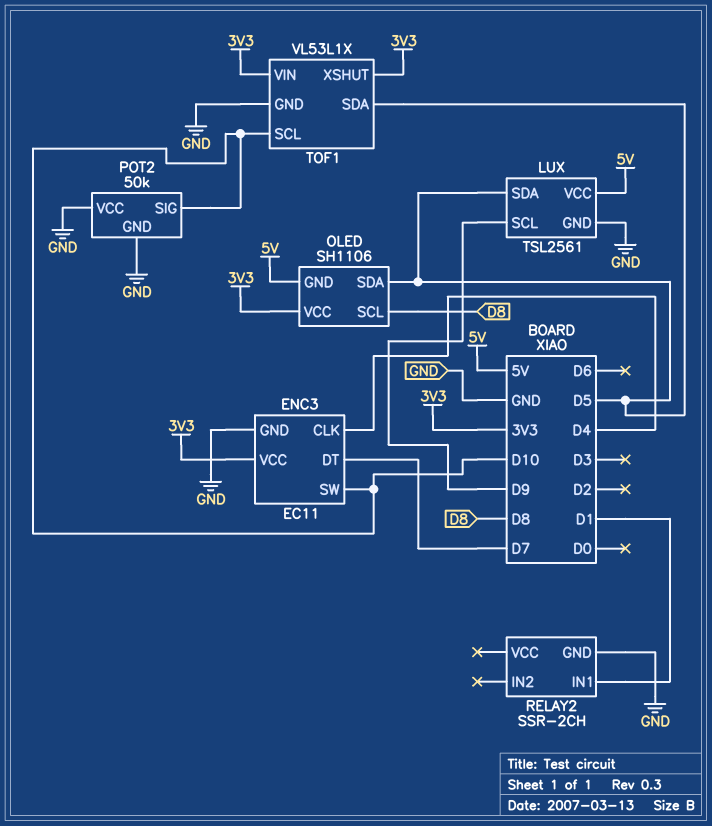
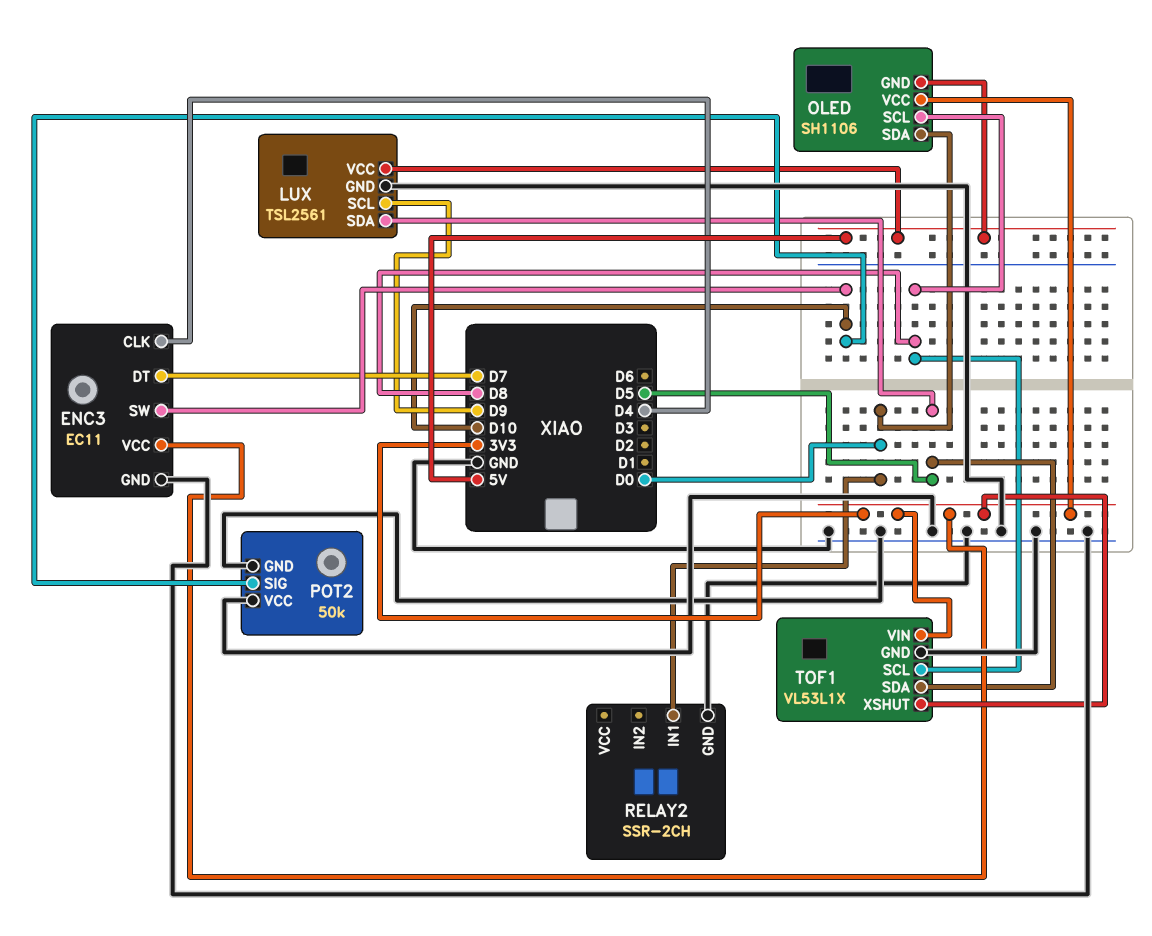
OLED pin SDA: D5 -> D0
RELAY2 pin IN1: D1 -> D0
TOF1 pin SCL: D10 -> D8

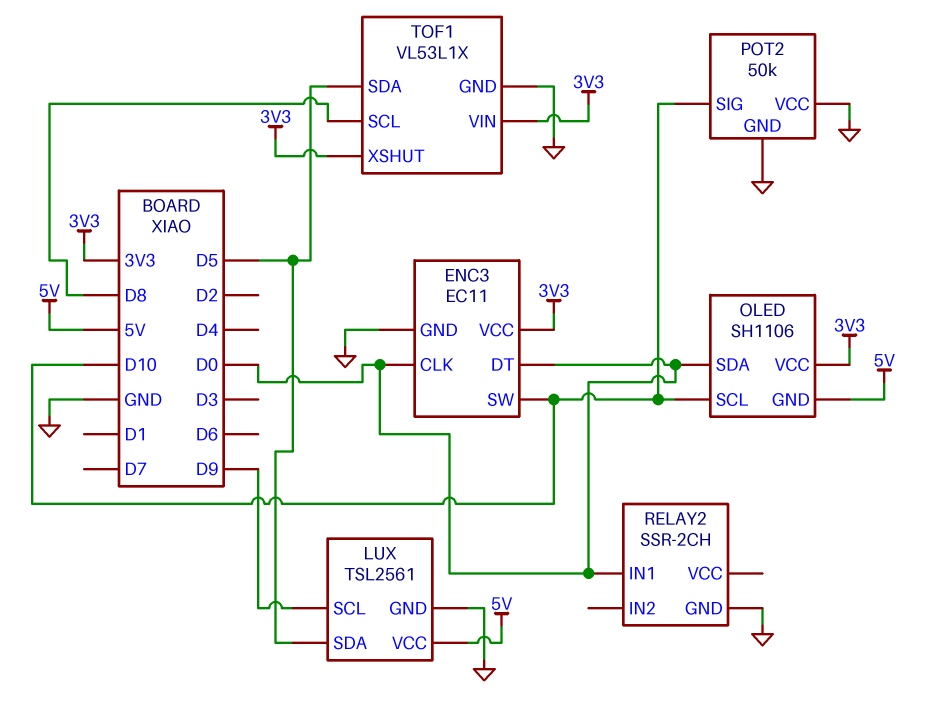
ENC3 pin CLK: D4 -> D0
ENC3 pin DT: D7 -> D0
OLED pin SCL: D8 -> D10

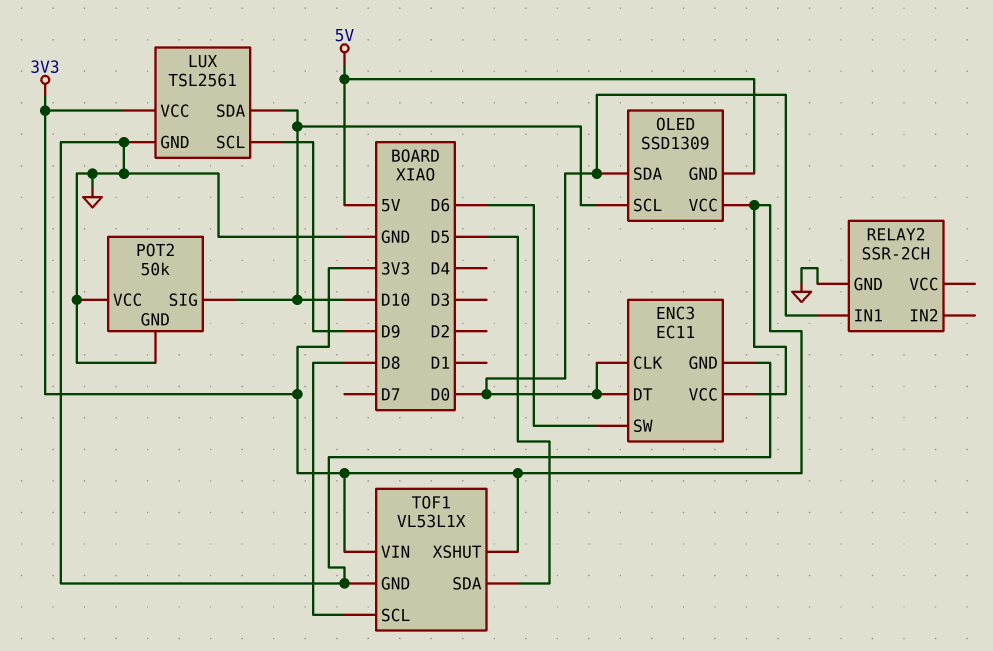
ENC3 pin SW: D10 -> D6
LUX pin SDA: D5 -> D10
LUX pin VCC: 5V -> 3V3
OLED: SH1106 -> SSD1309

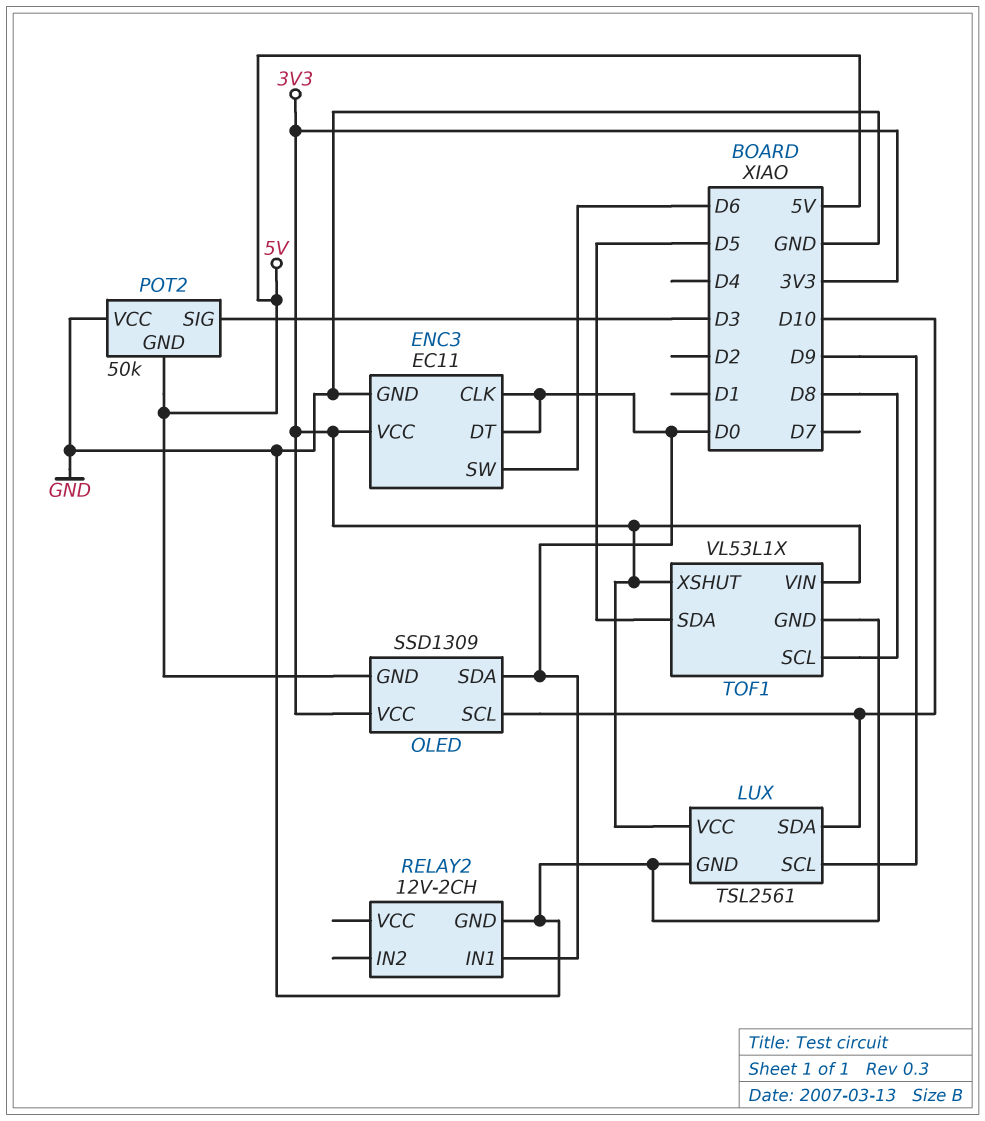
POT2 pin GND: GND -> 5V
POT2 pin SIG: D10 -> D3
RELAY2: SSR-2CH -> 12V-2CH

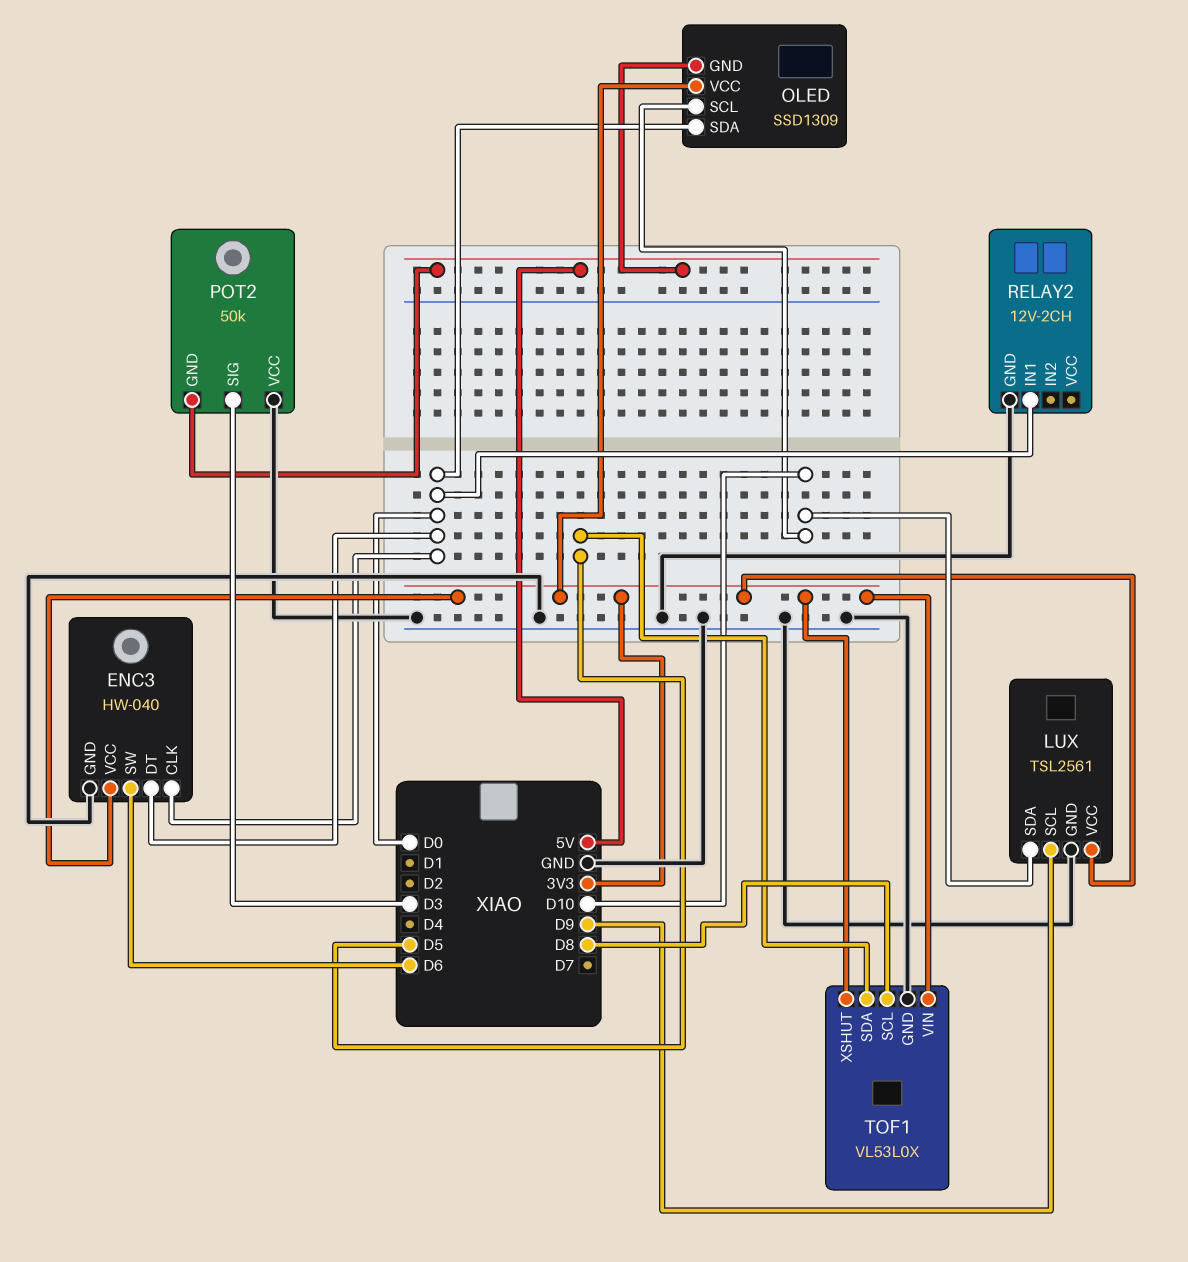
ENC3: EC11 -> HW-040
TOF1: VL53L1X -> VL53L0X

